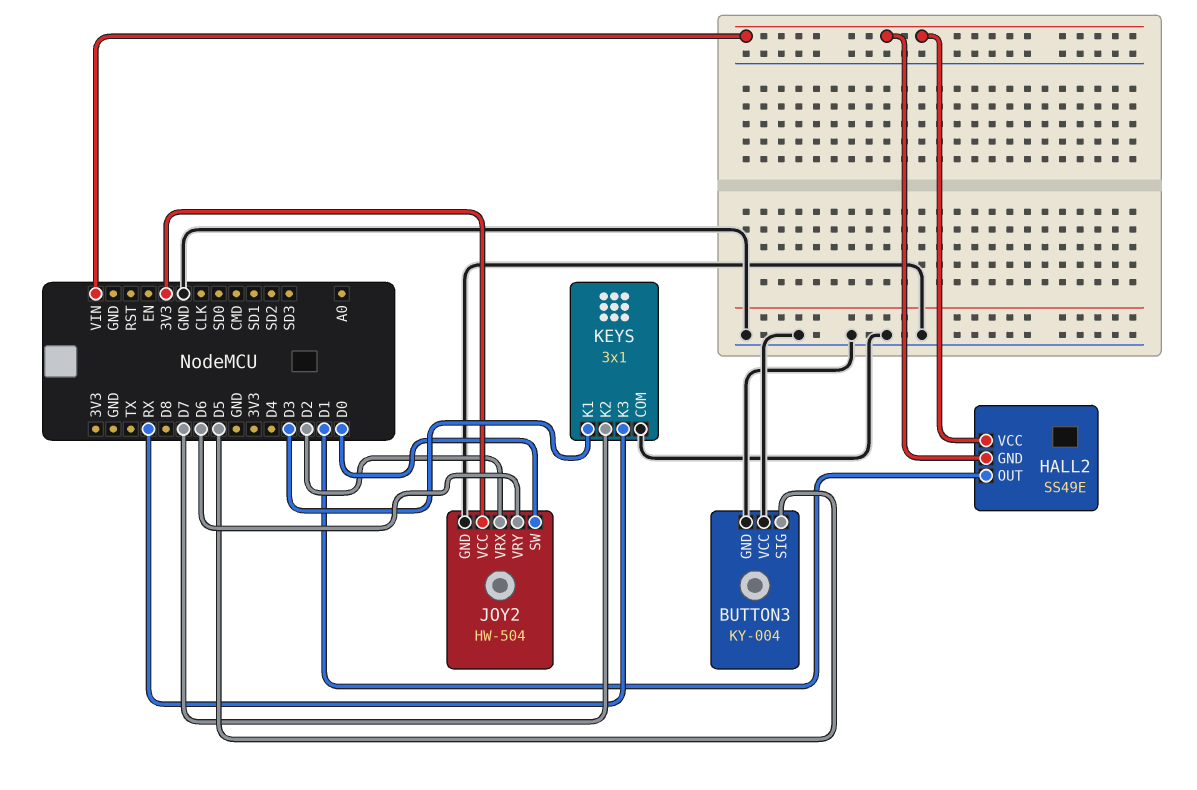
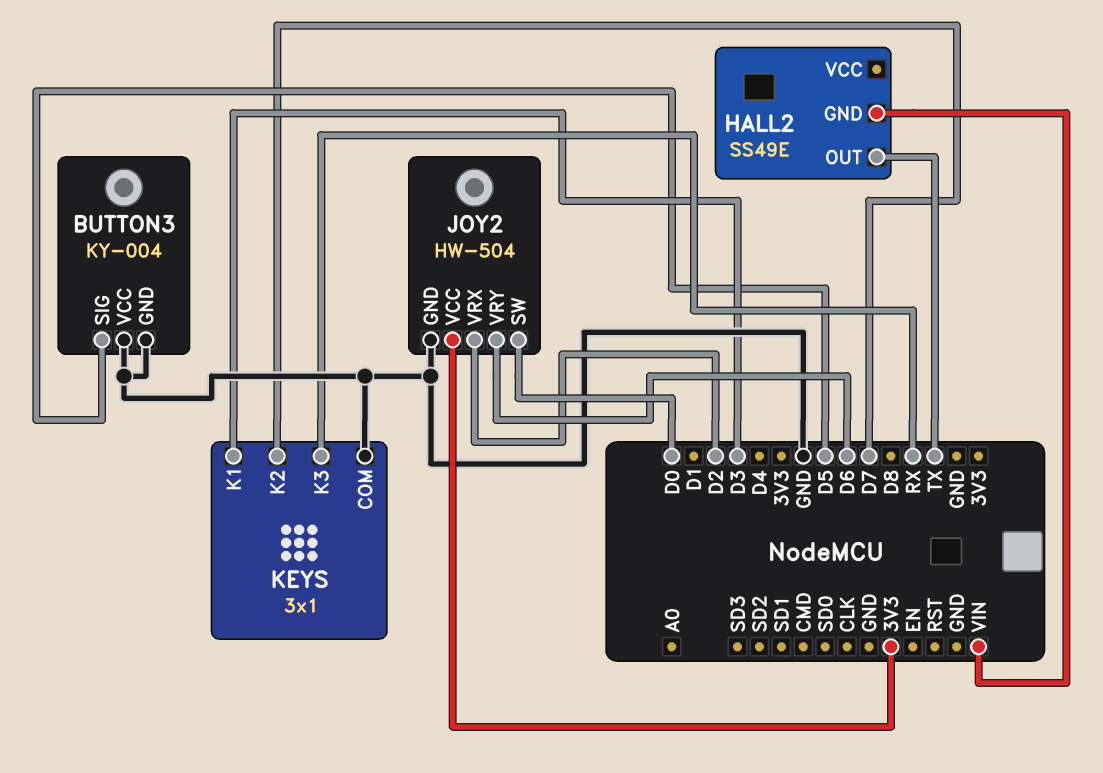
HALL2 pin OUT: D1 -> TX
HALL2 pin VCC: VIN -> none

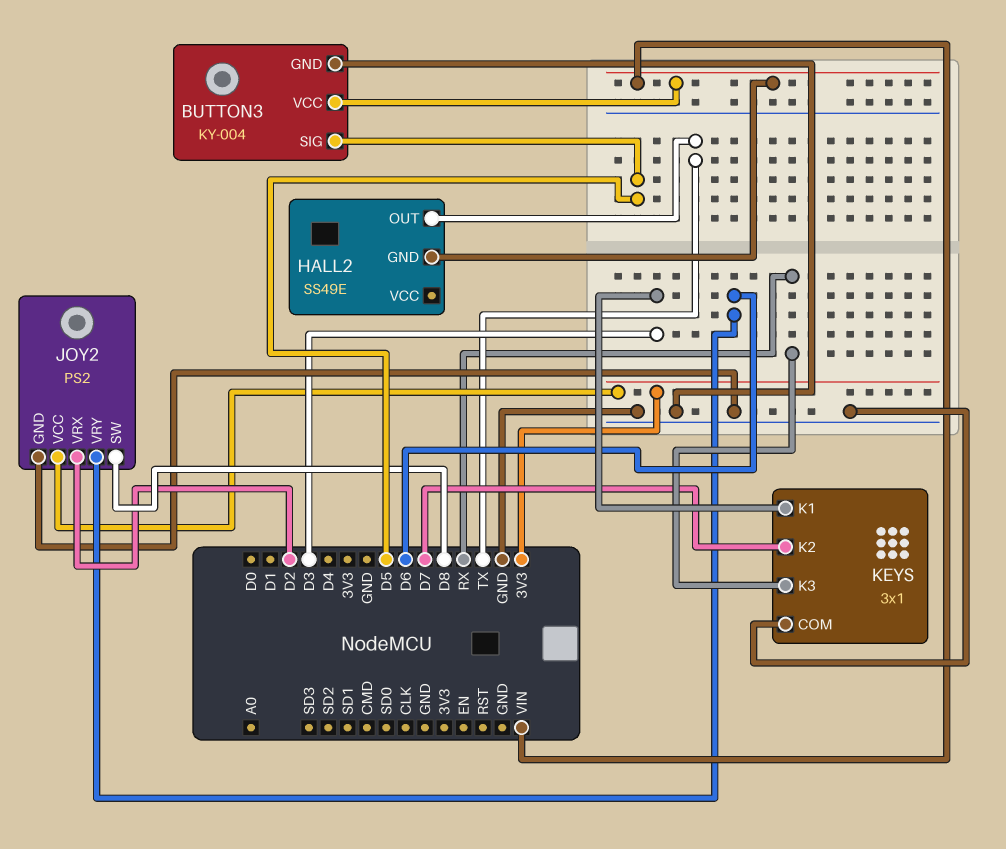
BUTTON3 pin VCC: GND -> VIN
JOY2: HW-504 -> PS2
JOY2 pin SW: D0 -> D8

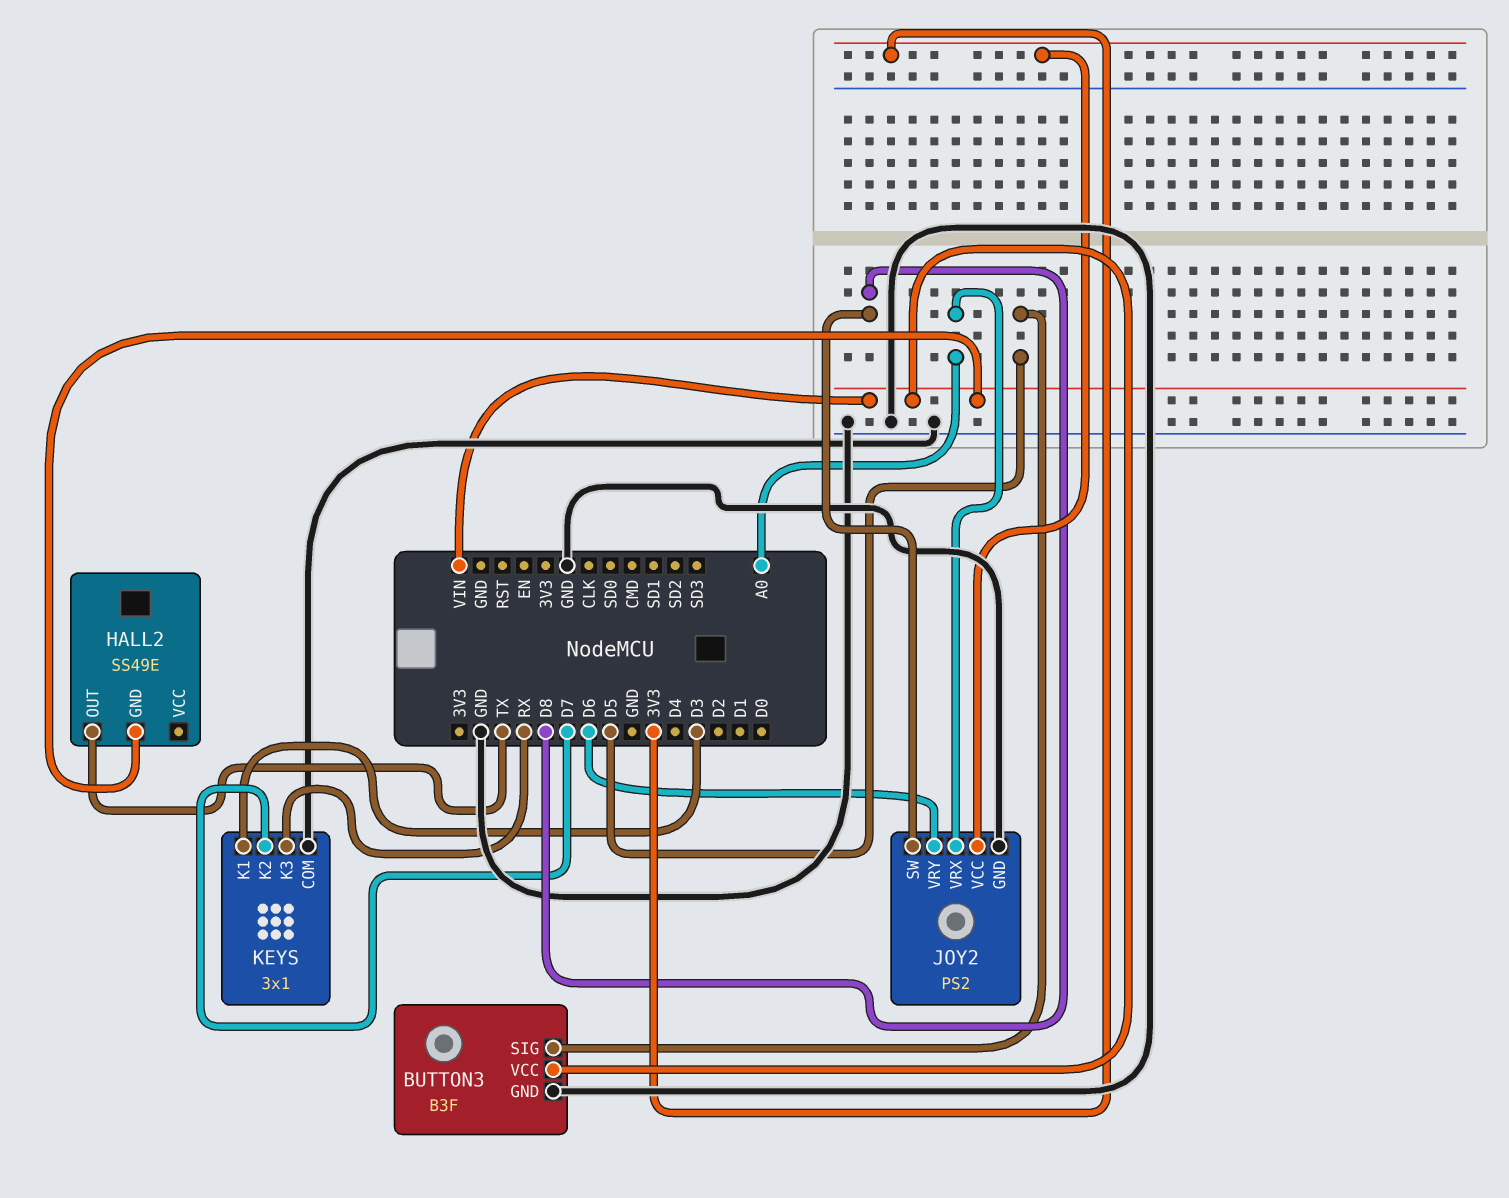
BUTTON3: KY-004 -> B3F
JOY2 pin VRX: D2 -> A0

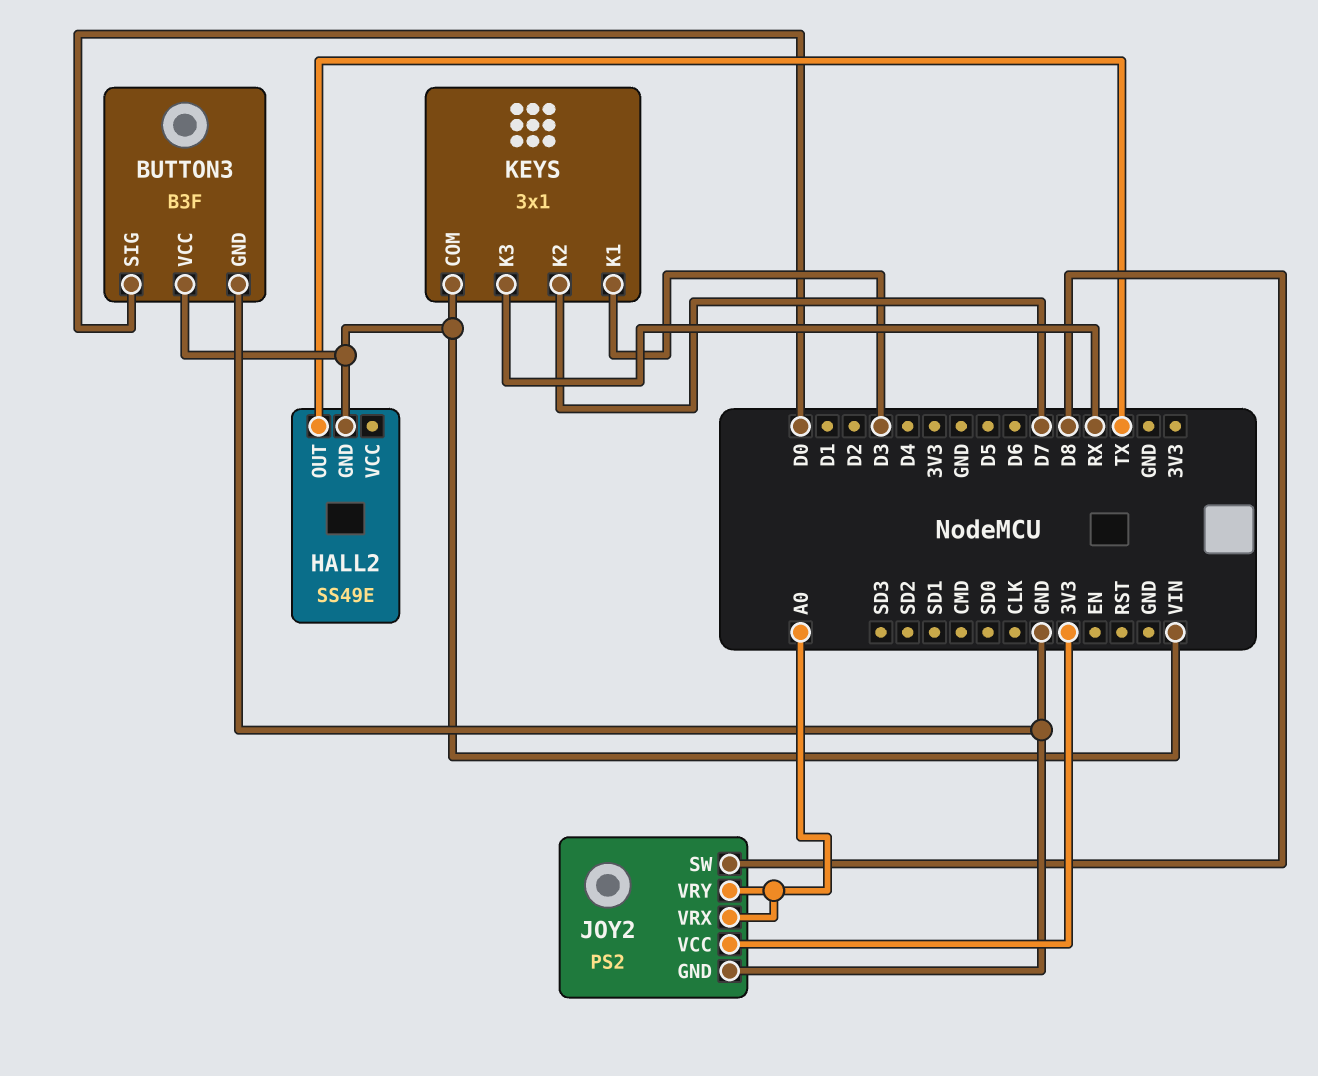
BUTTON3 pin SIG: D5 -> D0
JOY2 pin VRY: D6 -> A0
KEYS pin COM: GND -> VIN

